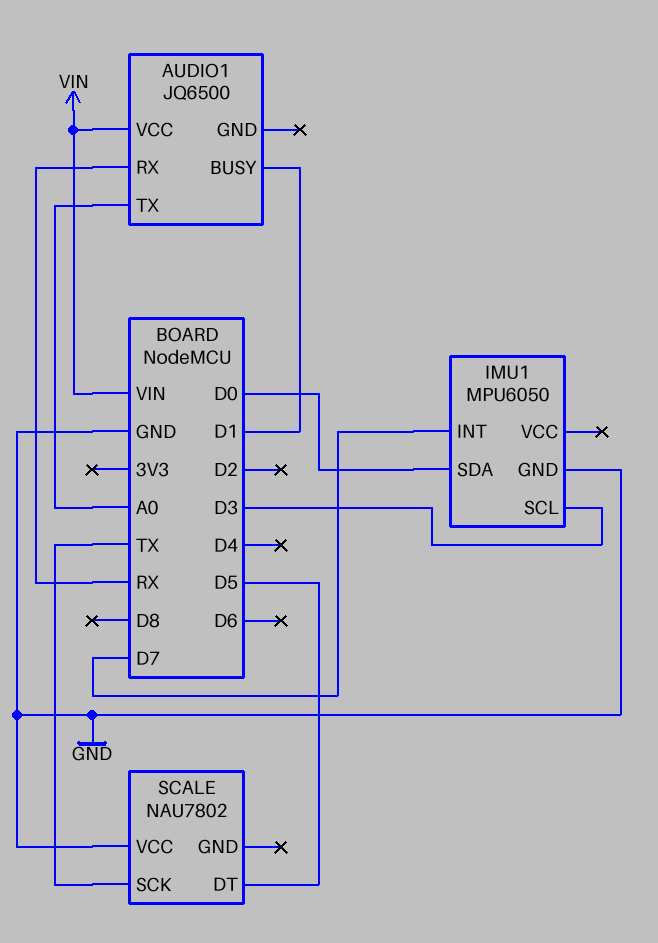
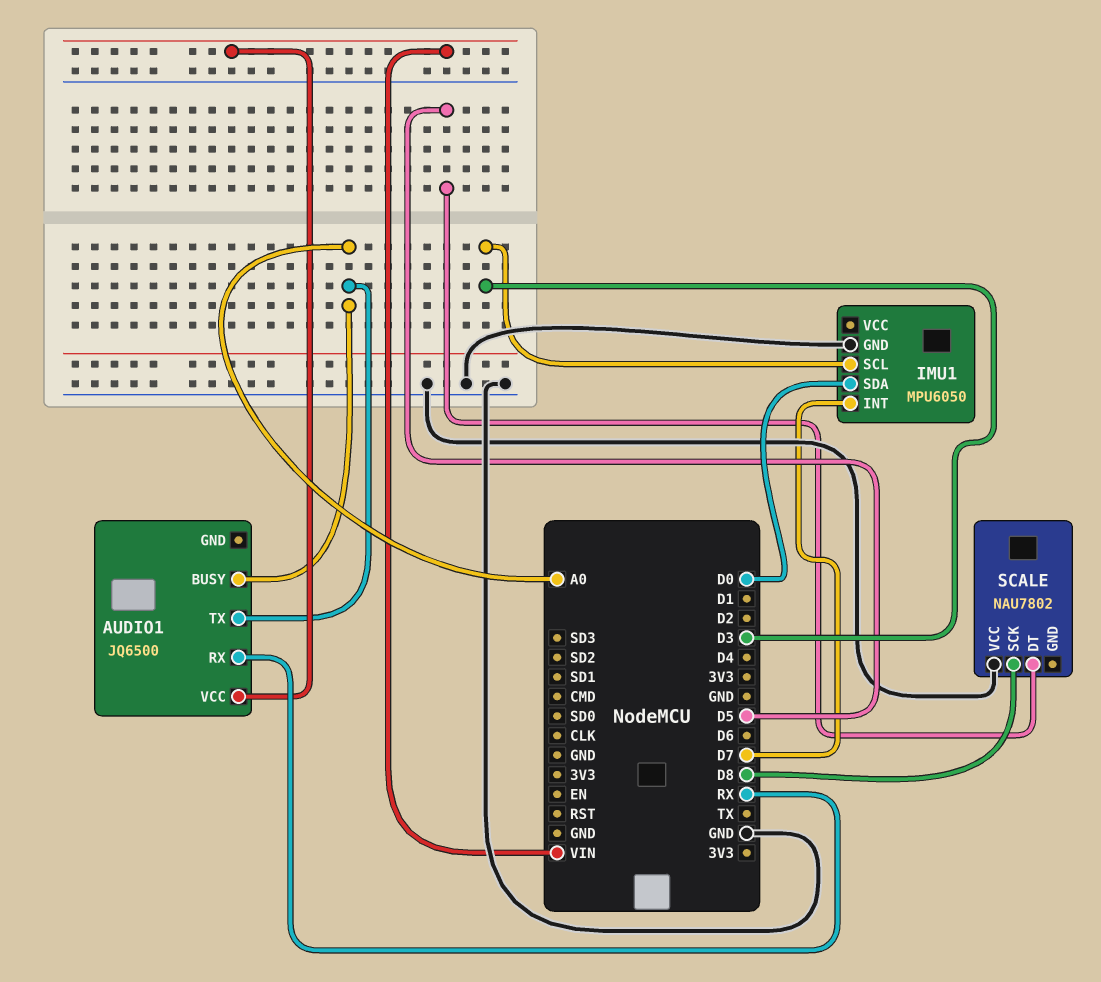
AUDIO1 pin BUSY: D1 -> A0
SCALE pin SCK: TX -> D8

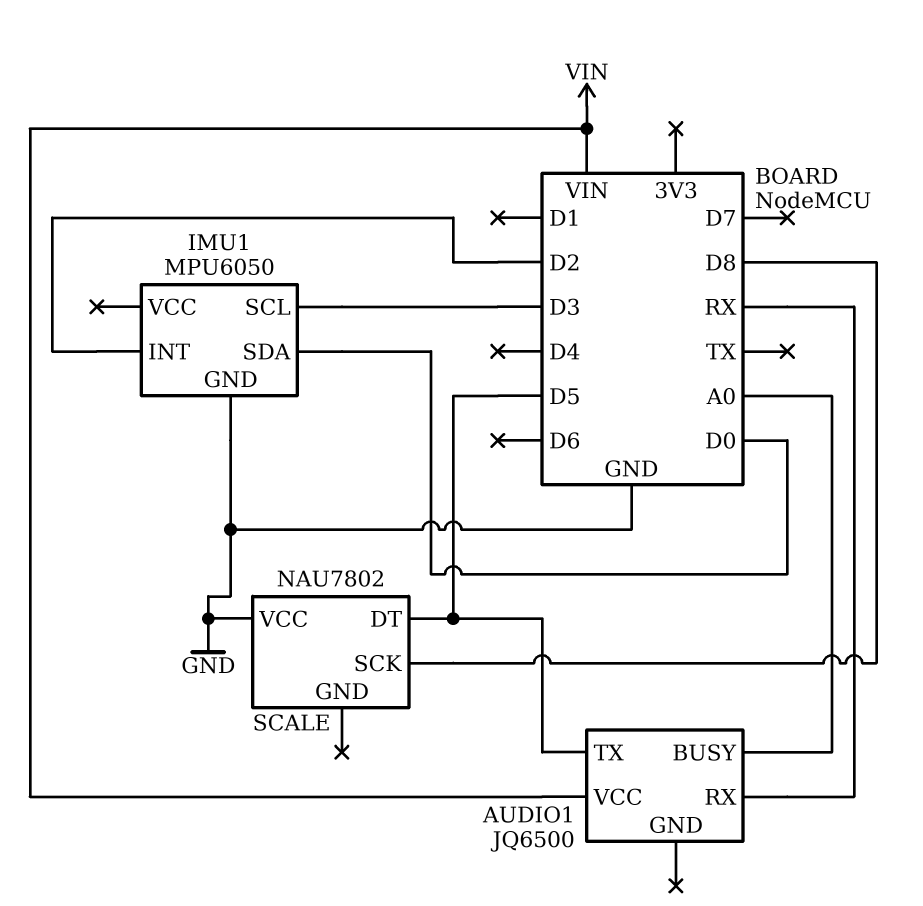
AUDIO1 pin TX: A0 -> D5
IMU1 pin INT: D7 -> D2

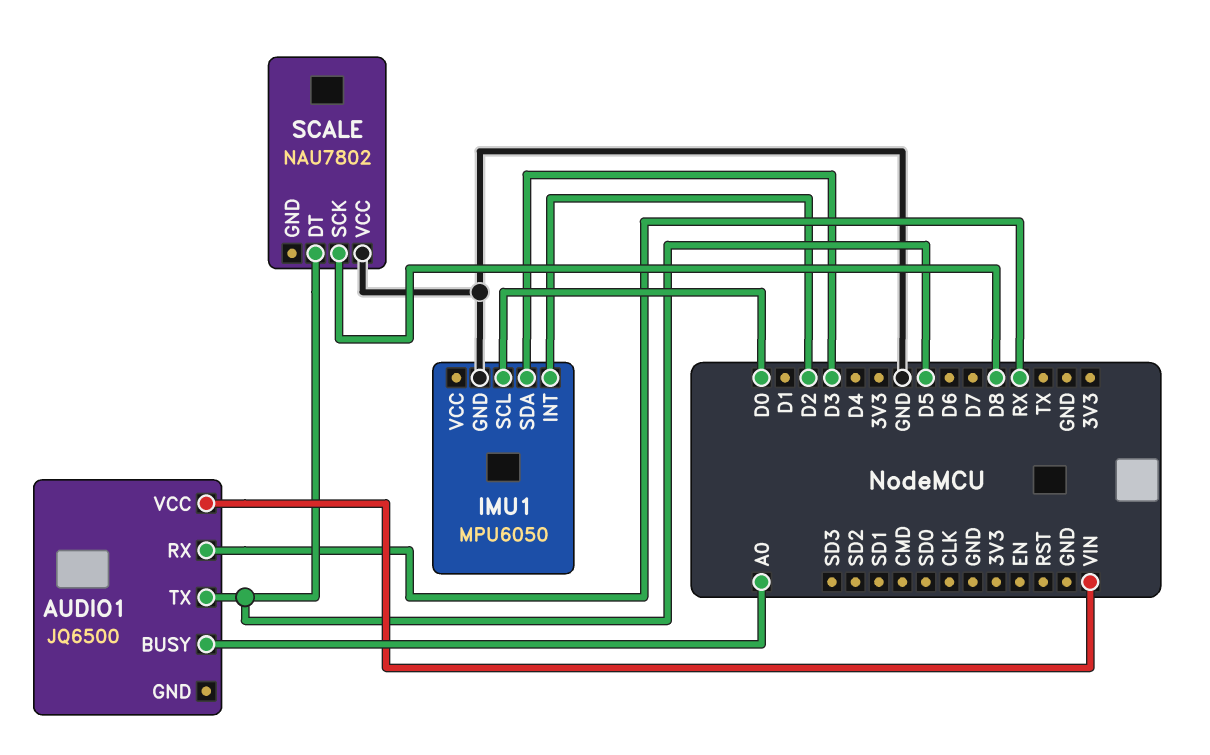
IMU1 pin SCL: D3 -> D0
IMU1 pin SDA: D0 -> D3

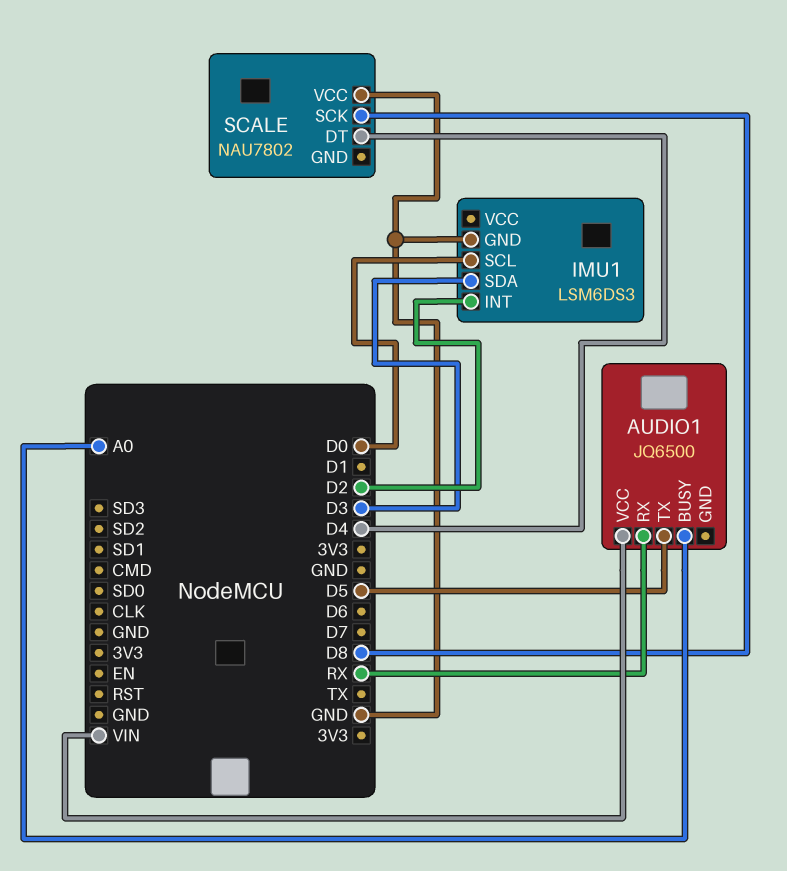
IMU1: MPU6050 -> LSM6DS3
SCALE pin DT: D5 -> D4

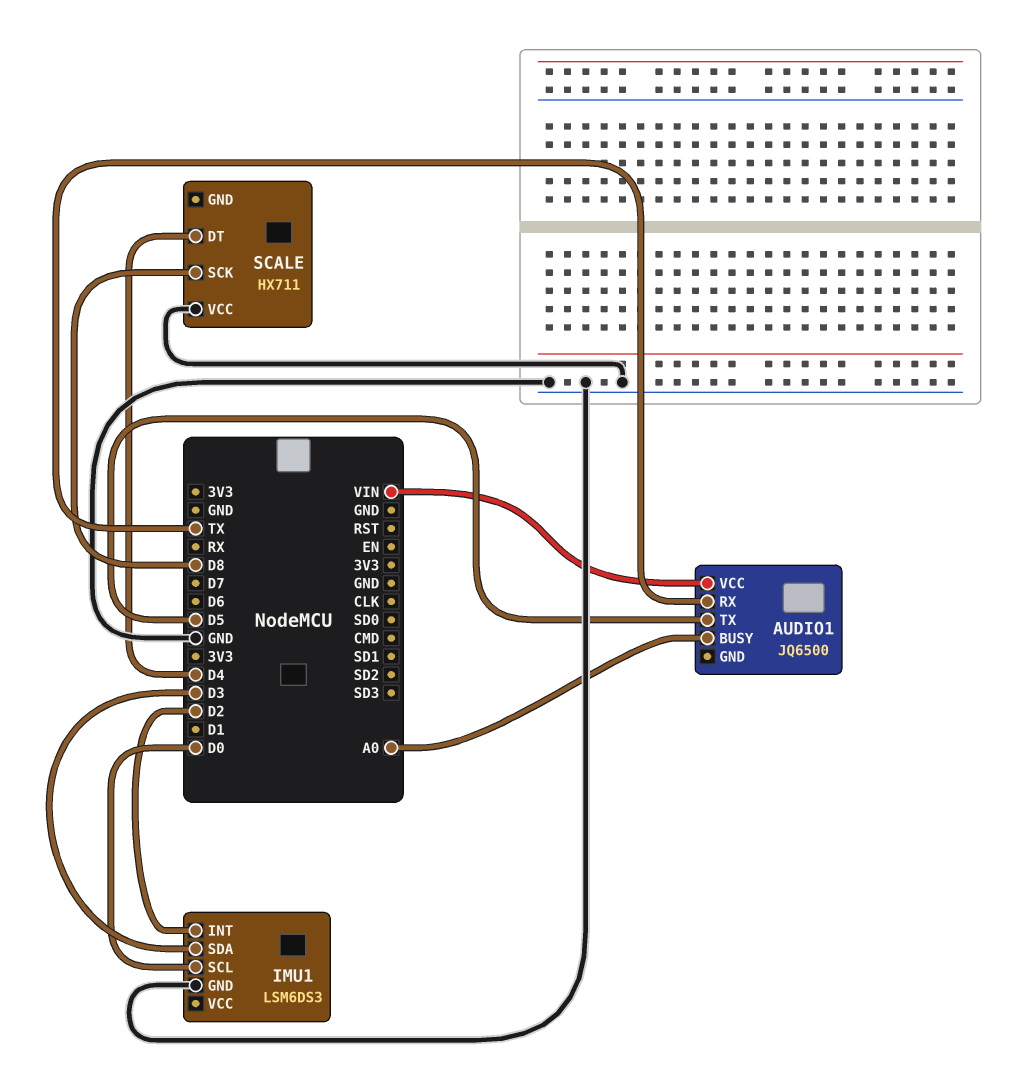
AUDIO1 pin RX: RX -> TX
SCALE: NAU7802 -> HX711

